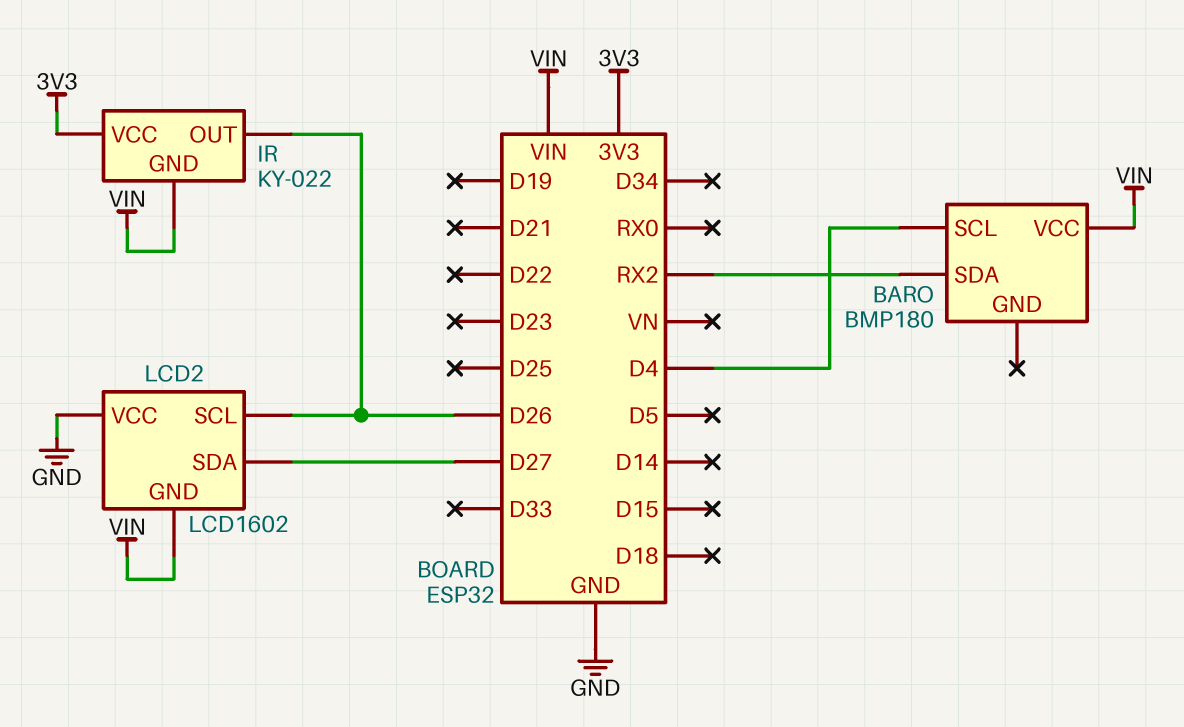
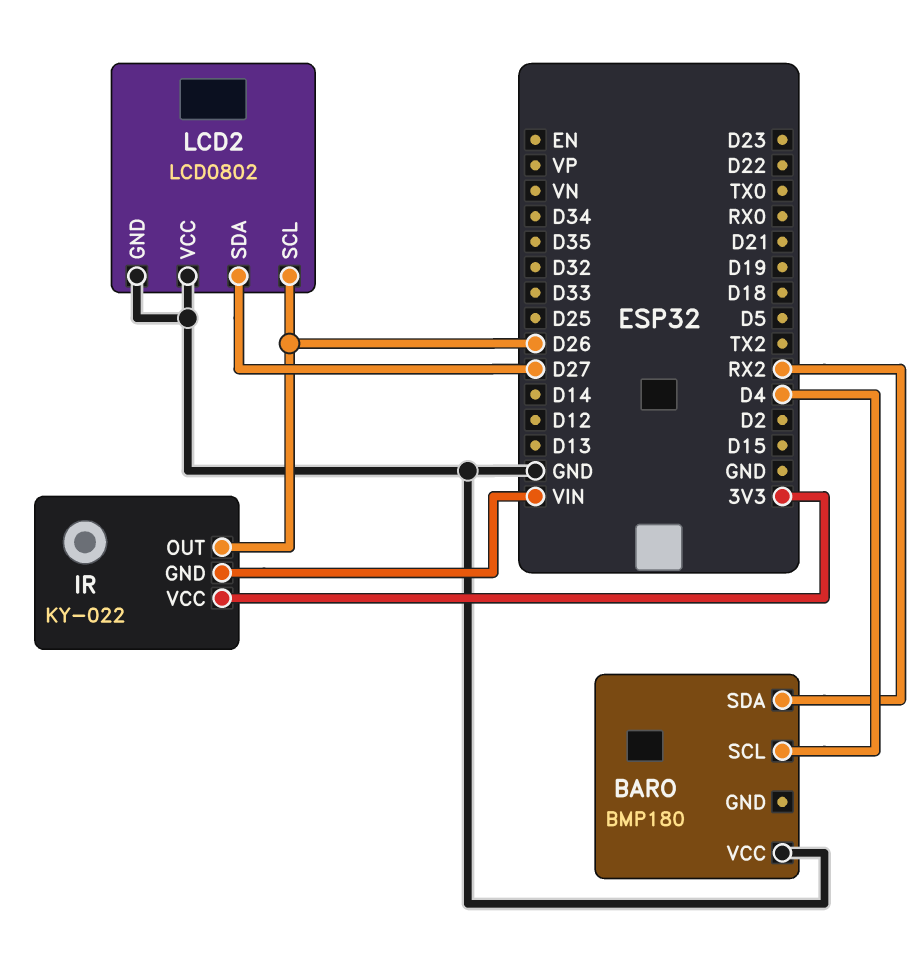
BARO pin VCC: VIN -> GND
LCD2: LCD1602 -> LCD0802
LCD2 pin GND: VIN -> GND

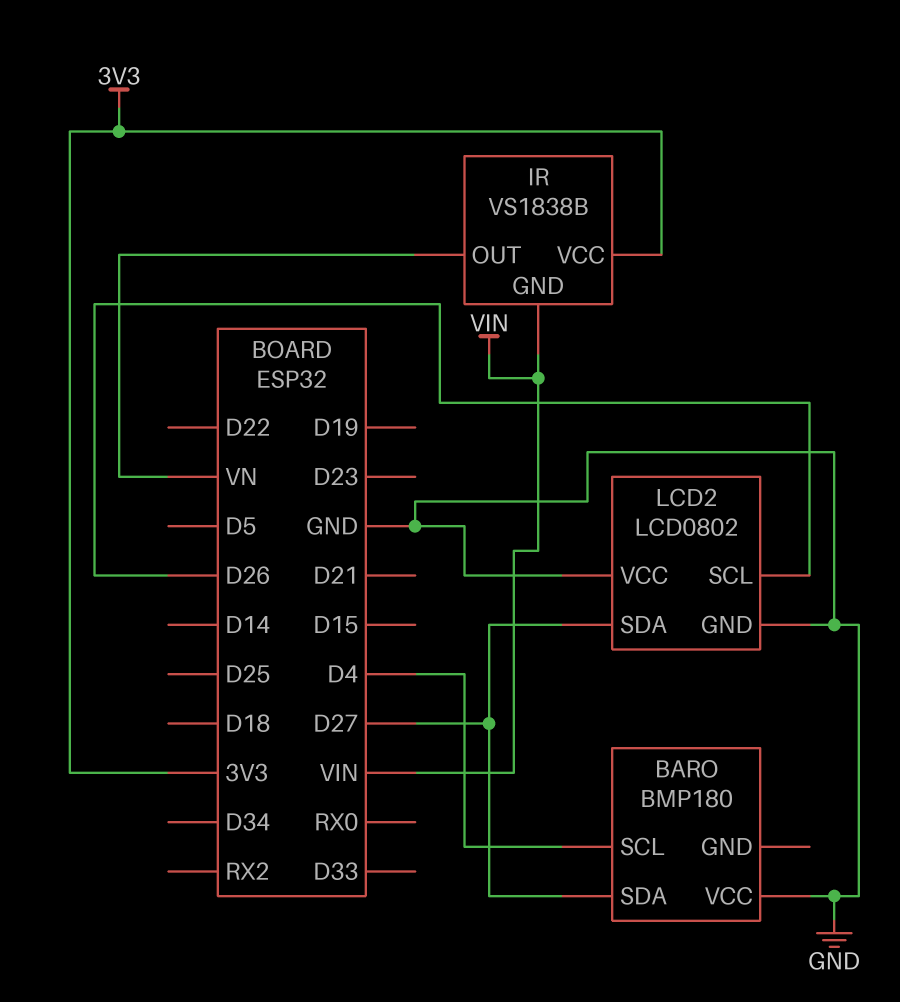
BARO pin SDA: RX2 -> D27
IR: KY-022 -> VS1838B
IR pin OUT: D26 -> VN

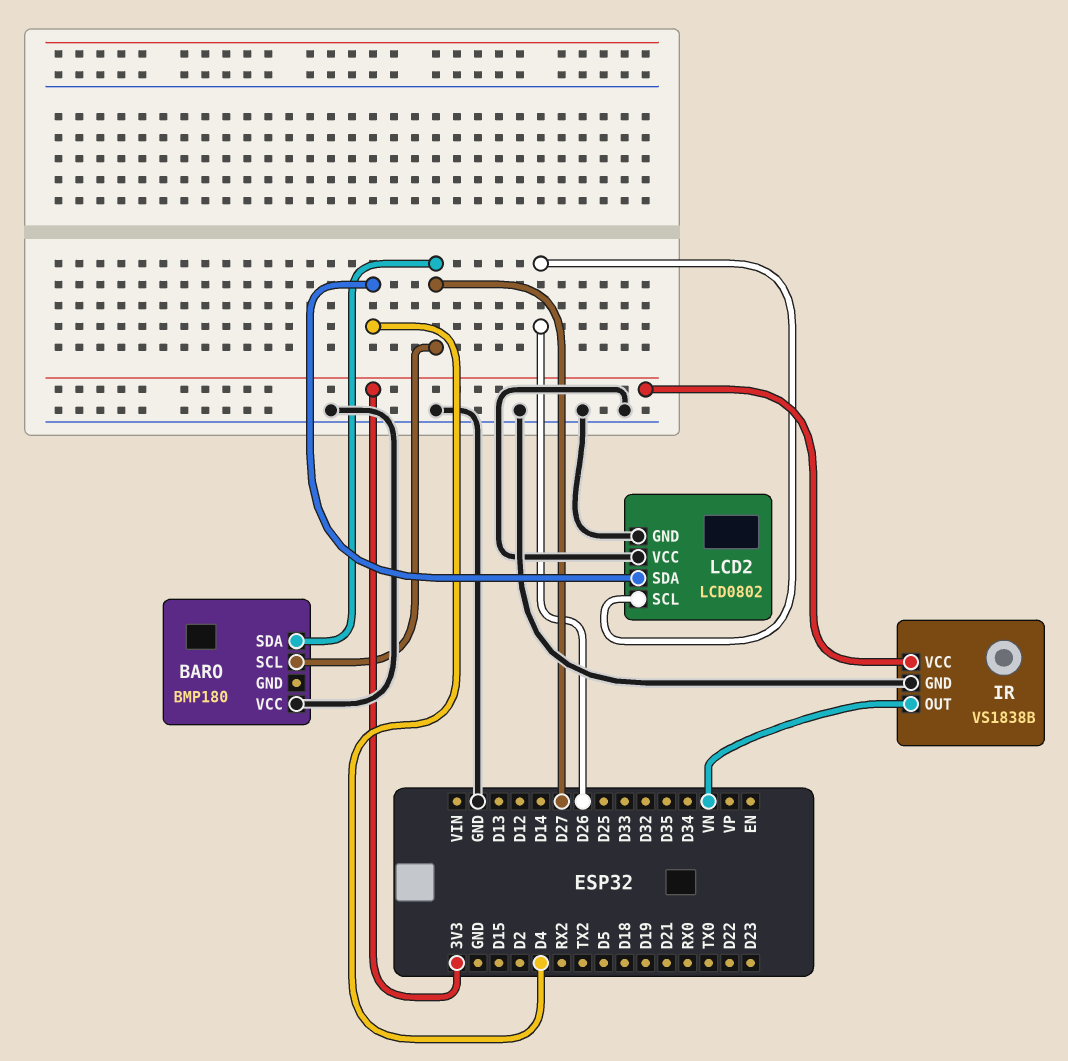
BARO pin SCL: D4 -> D27
IR pin GND: VIN -> GND
LCD2 pin SDA: D27 -> D4

